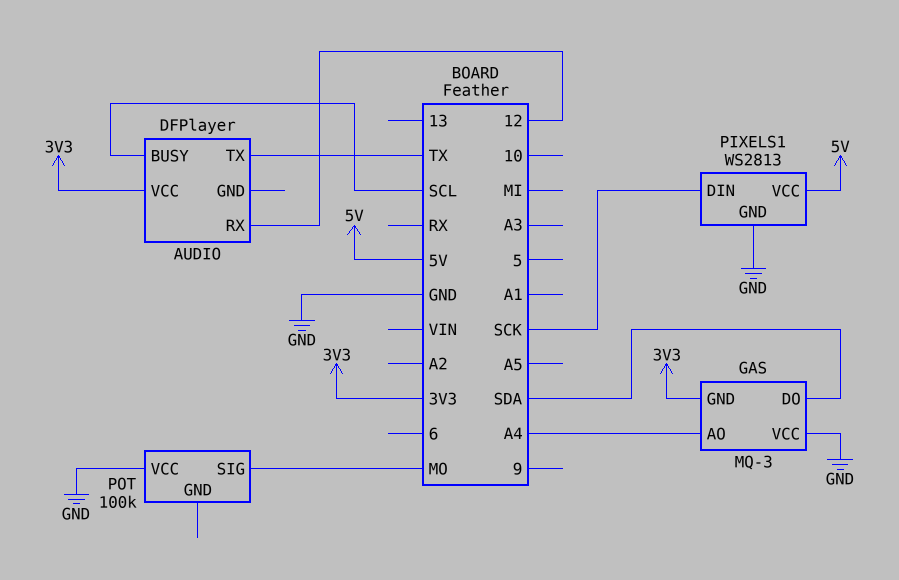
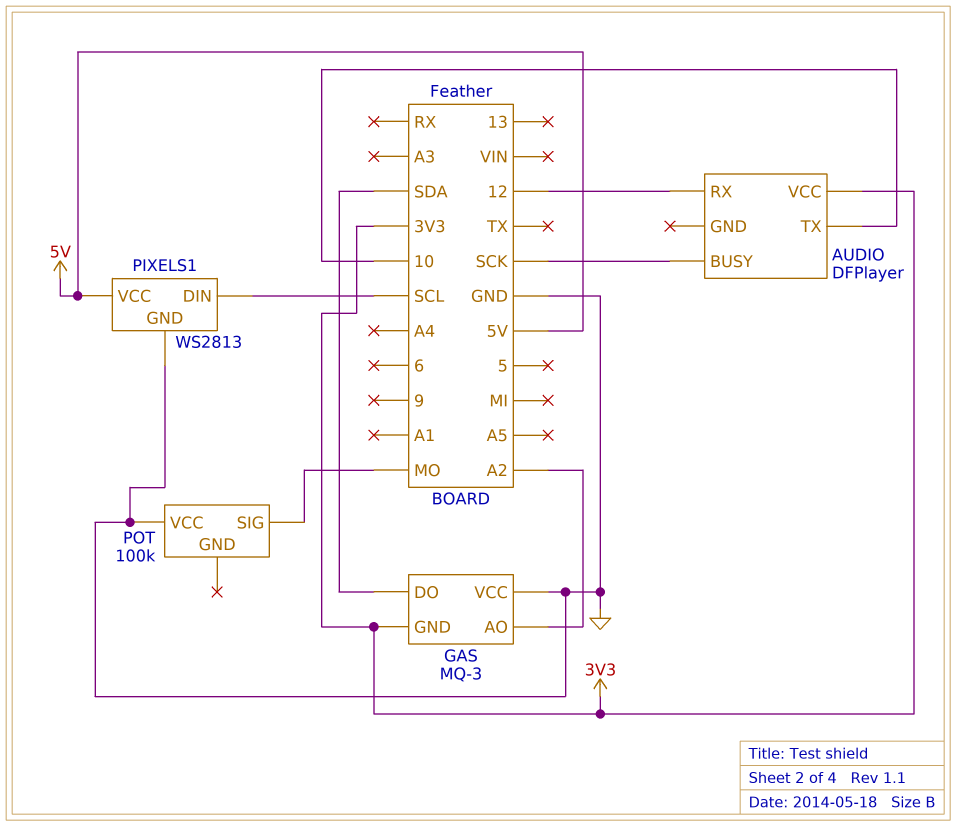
AUDIO pin BUSY: SCL -> SCK
AUDIO pin TX: TX -> 10
GAS pin AO: A4 -> A2
PIXELS1 pin DIN: SCK -> SCL

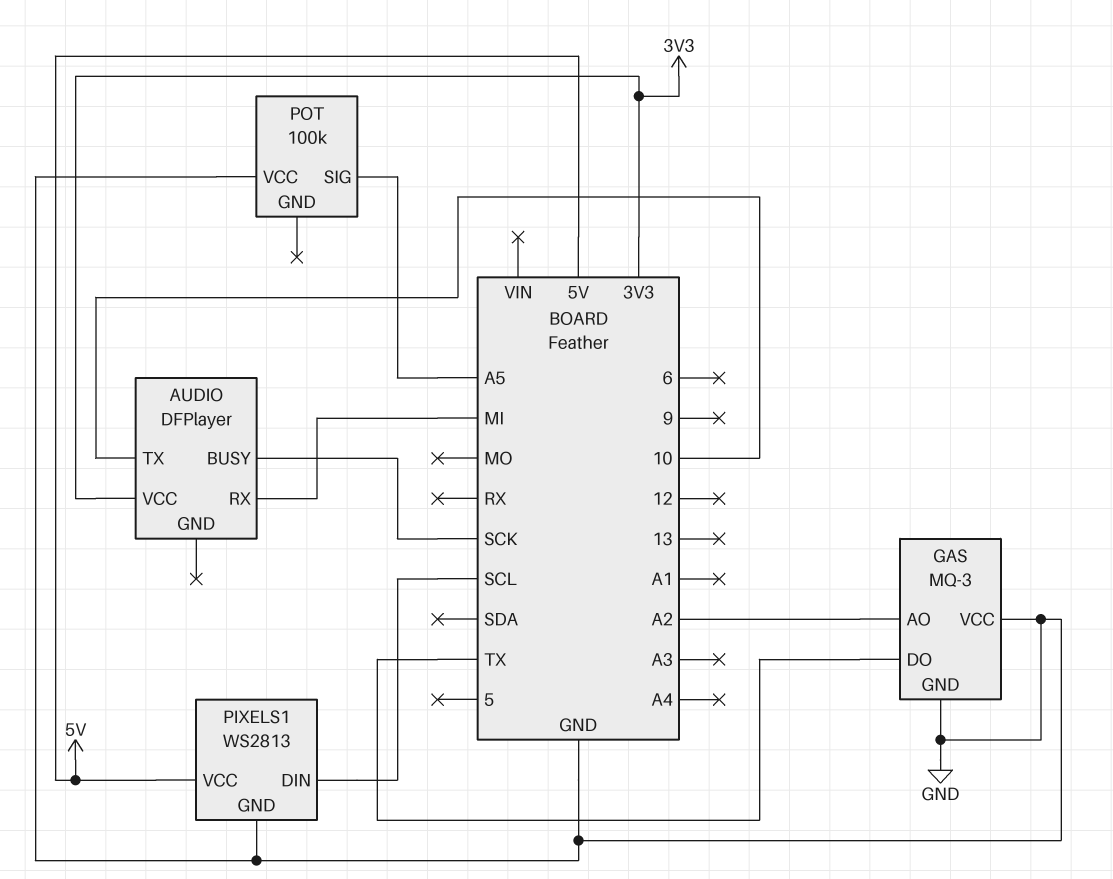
AUDIO pin RX: 12 -> MI
GAS pin DO: SDA -> TX
GAS pin GND: 3V3 -> GND
POT pin SIG: MO -> A5

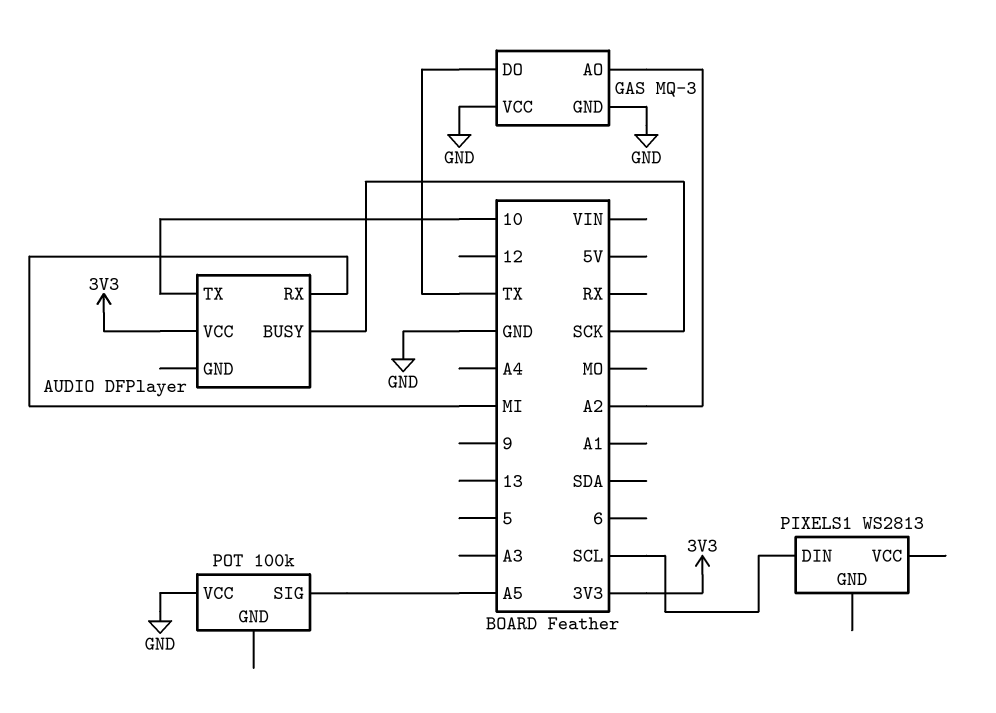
PIXELS1 pin GND: GND -> none
PIXELS1 pin VCC: 5V -> none

